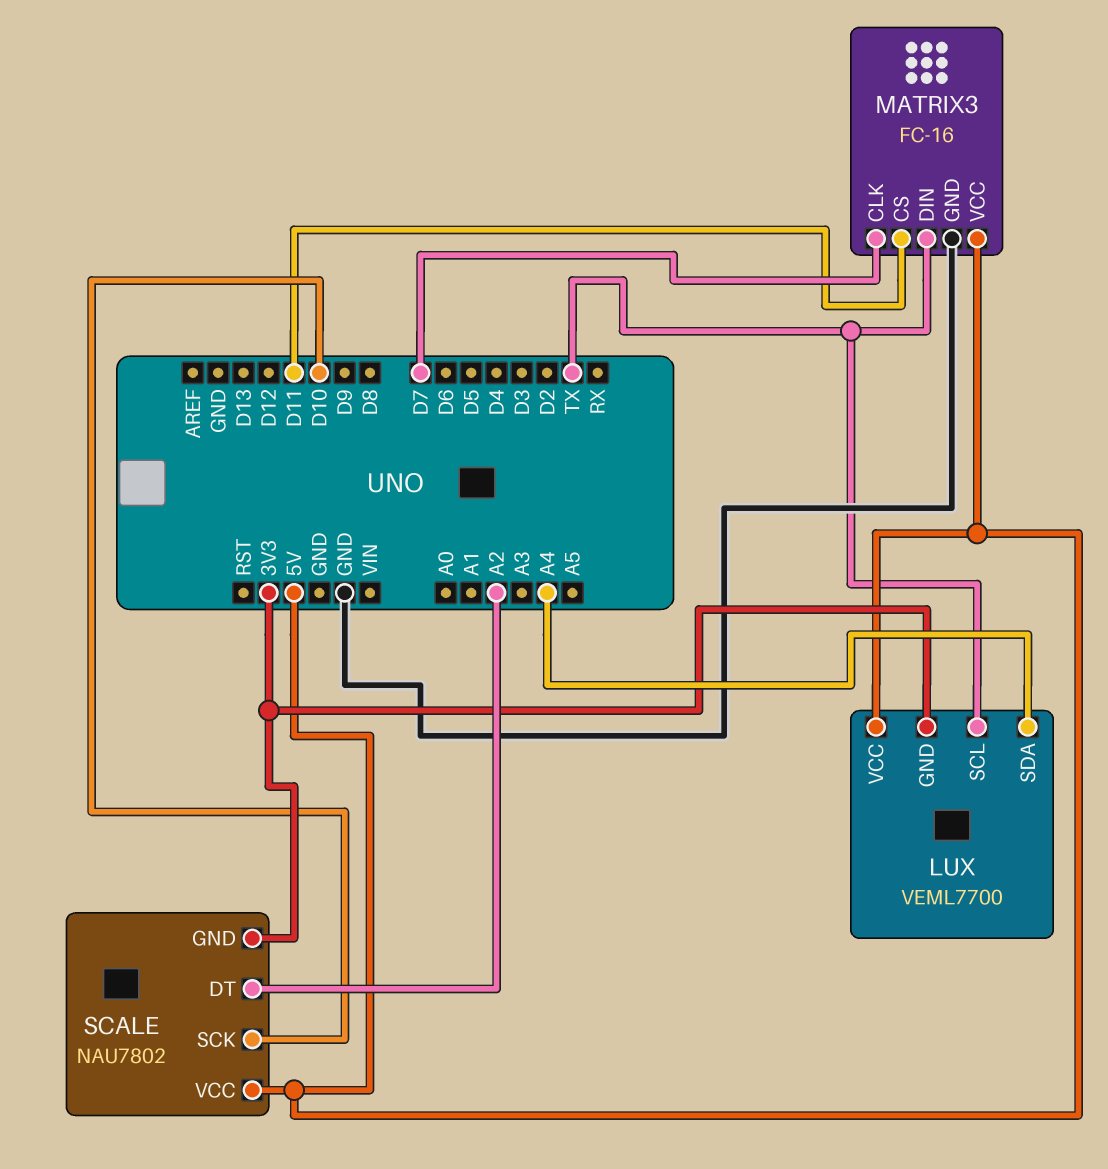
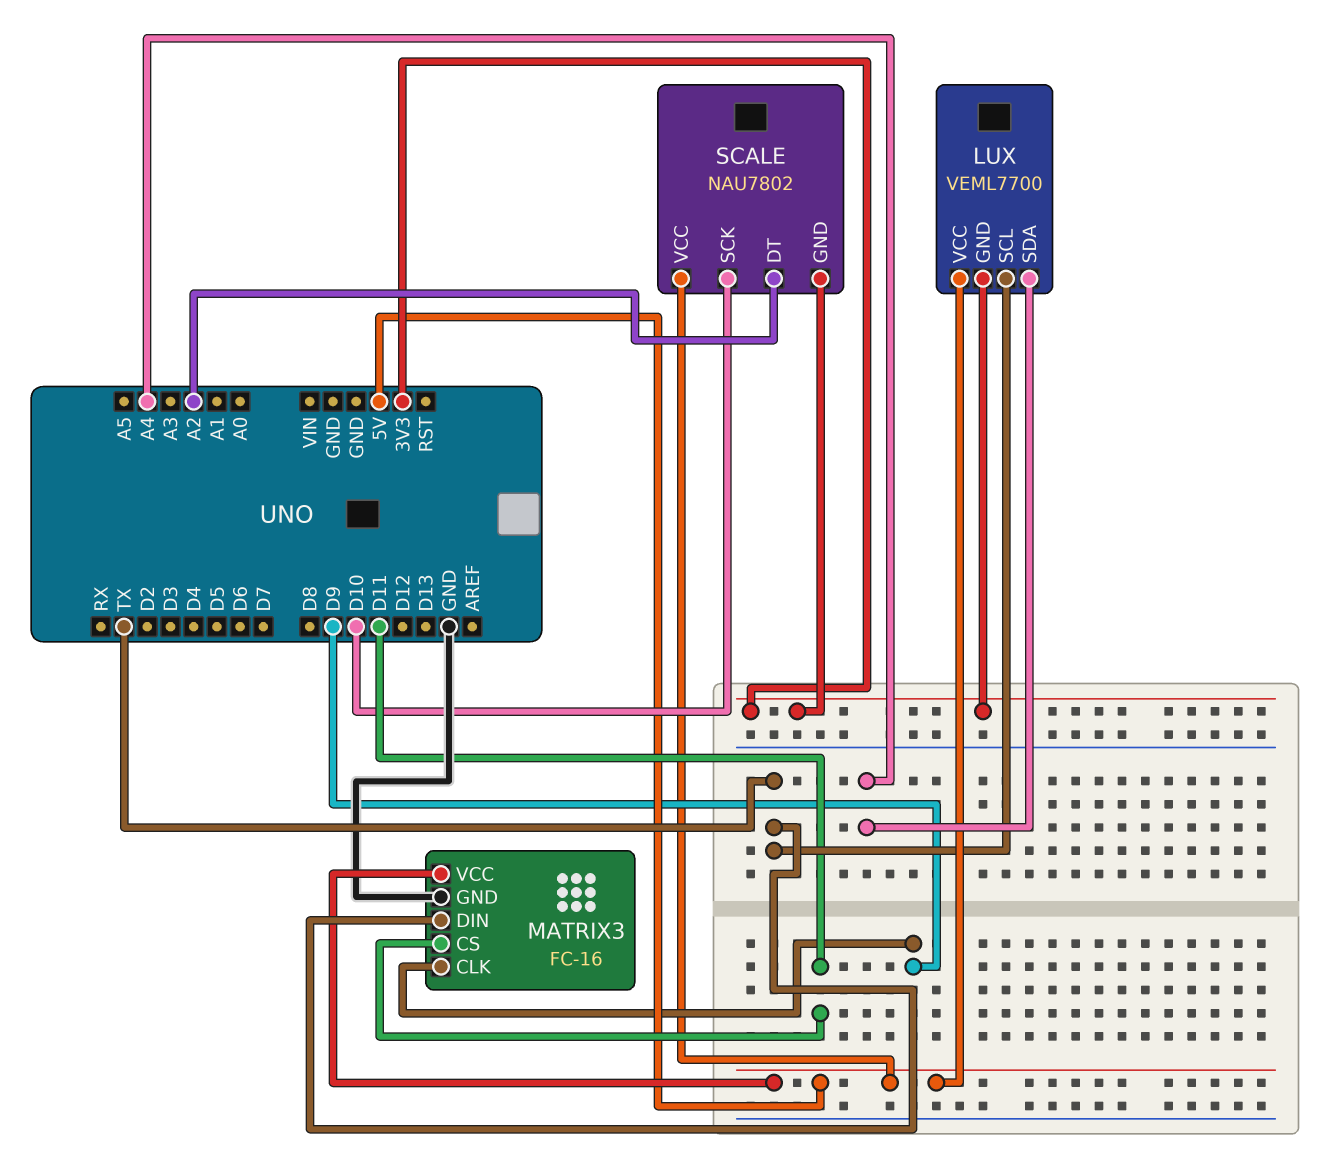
MATRIX3 pin CLK: D7 -> D9

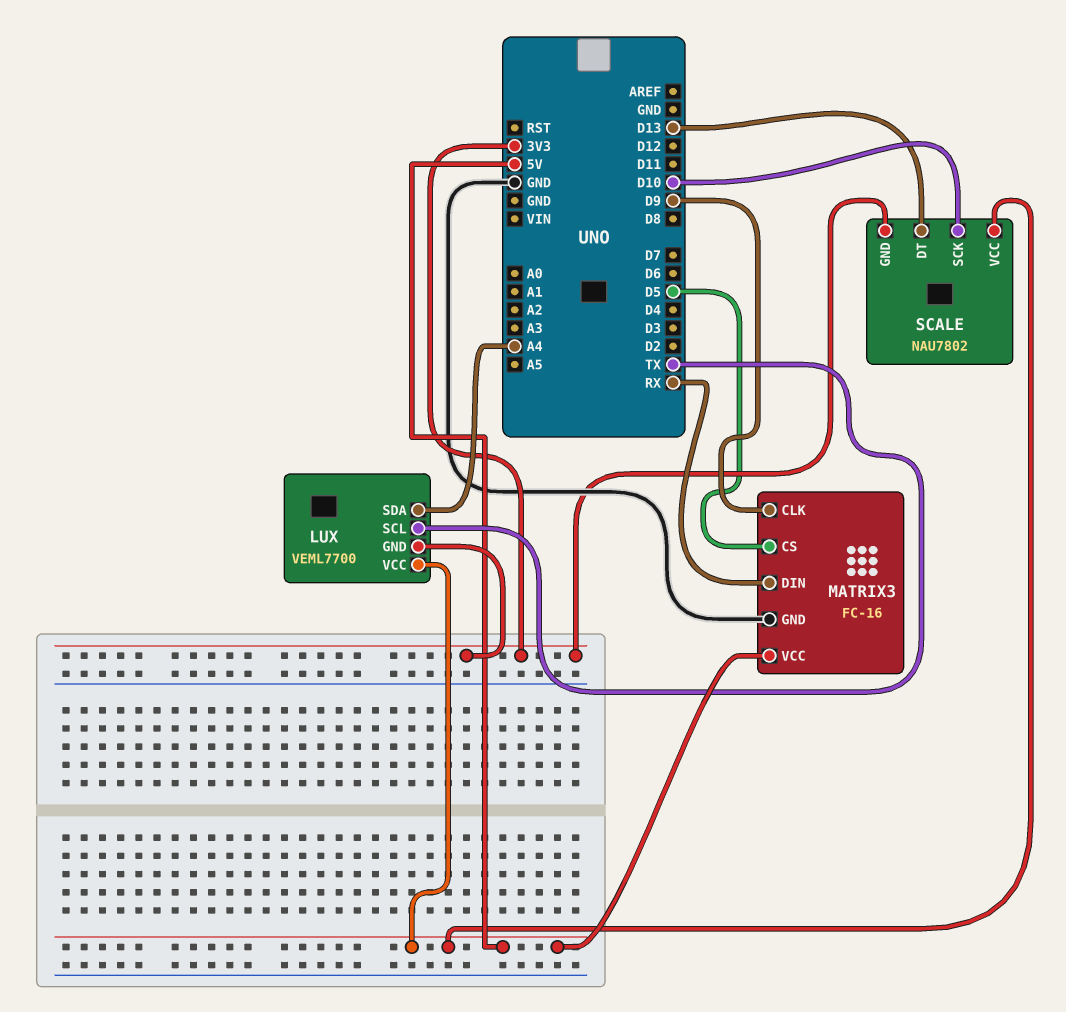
MATRIX3 pin CS: D11 -> D5
MATRIX3 pin DIN: TX -> RX
SCALE pin DT: A2 -> D13

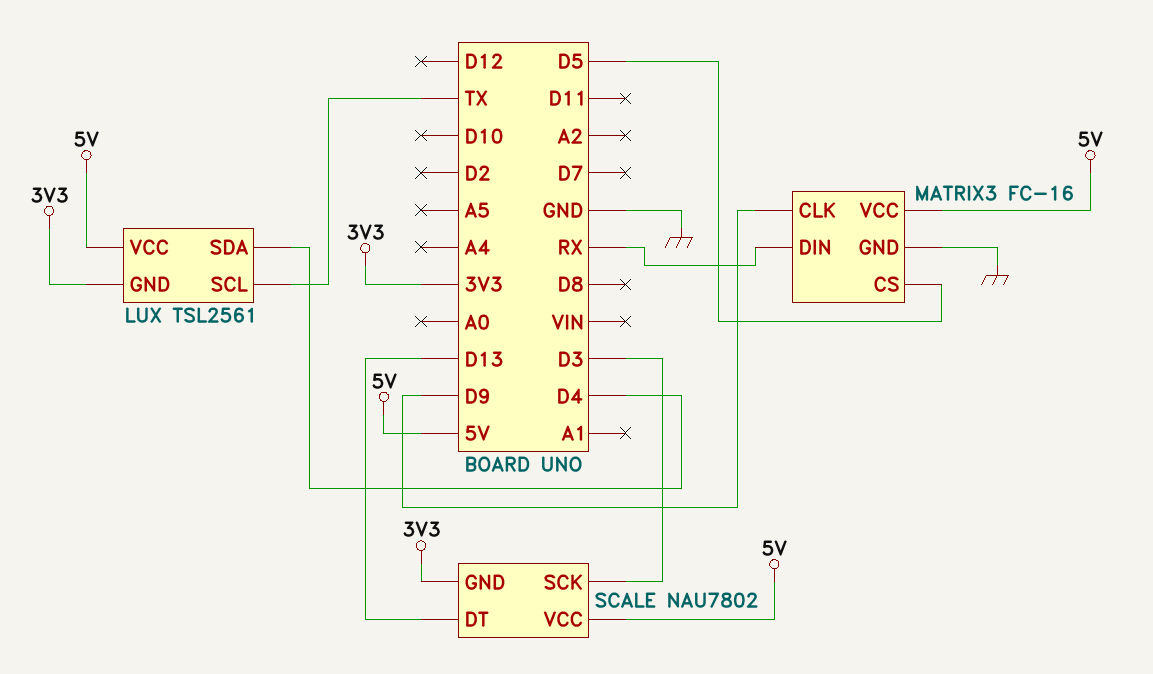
LUX: VEML7700 -> TSL2561
LUX pin SDA: A4 -> D4
SCALE pin SCK: D10 -> D3

